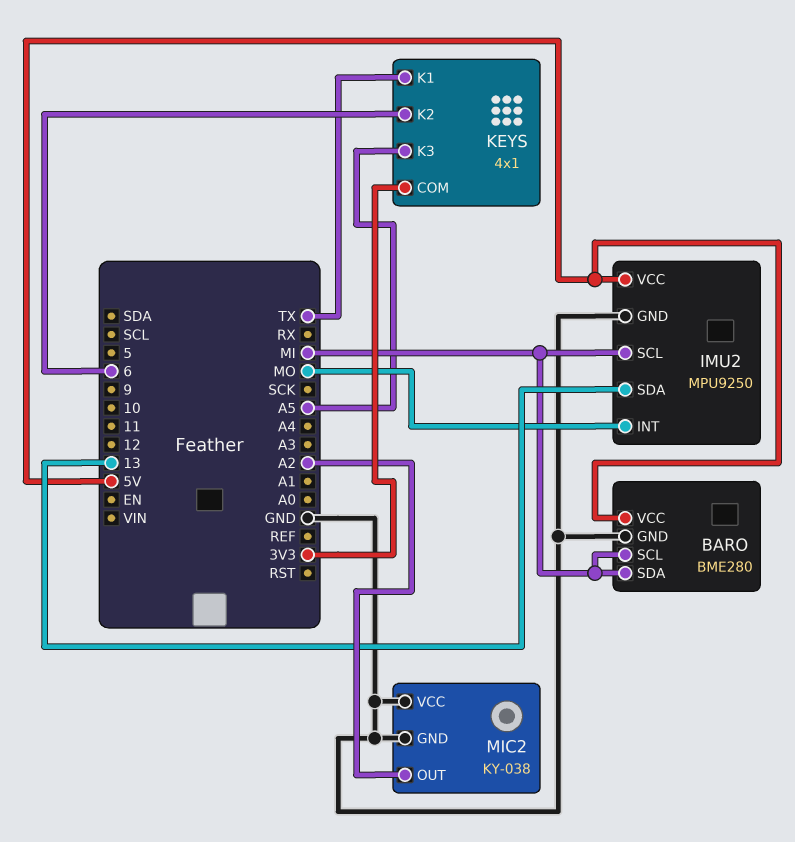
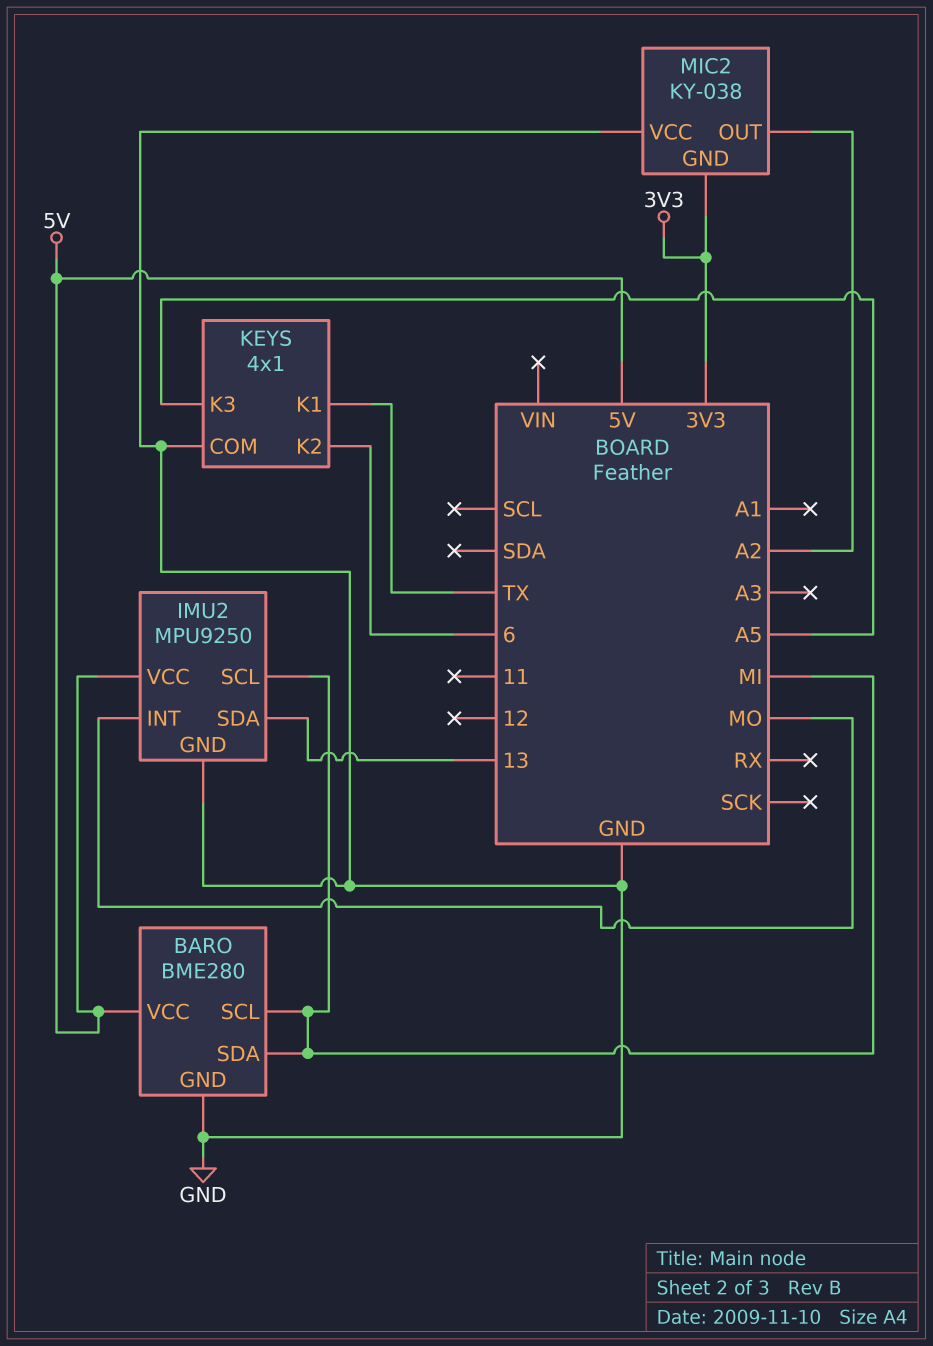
KEYS pin COM: 3V3 -> GND
MIC2 pin GND: GND -> 3V3

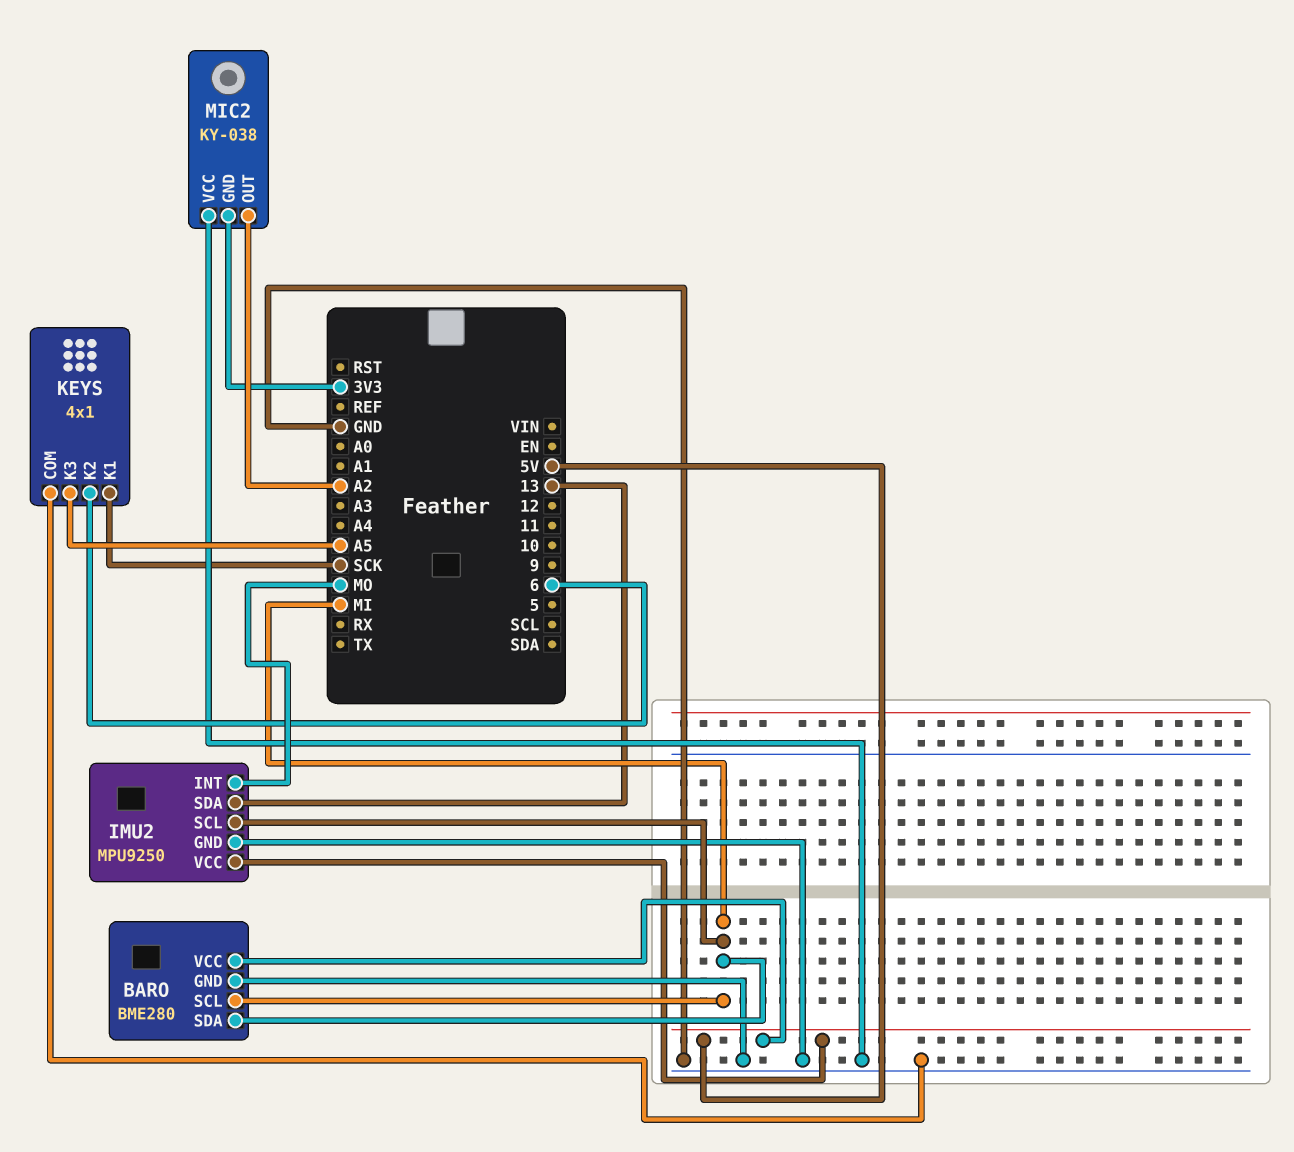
KEYS pin K1: TX -> SCK

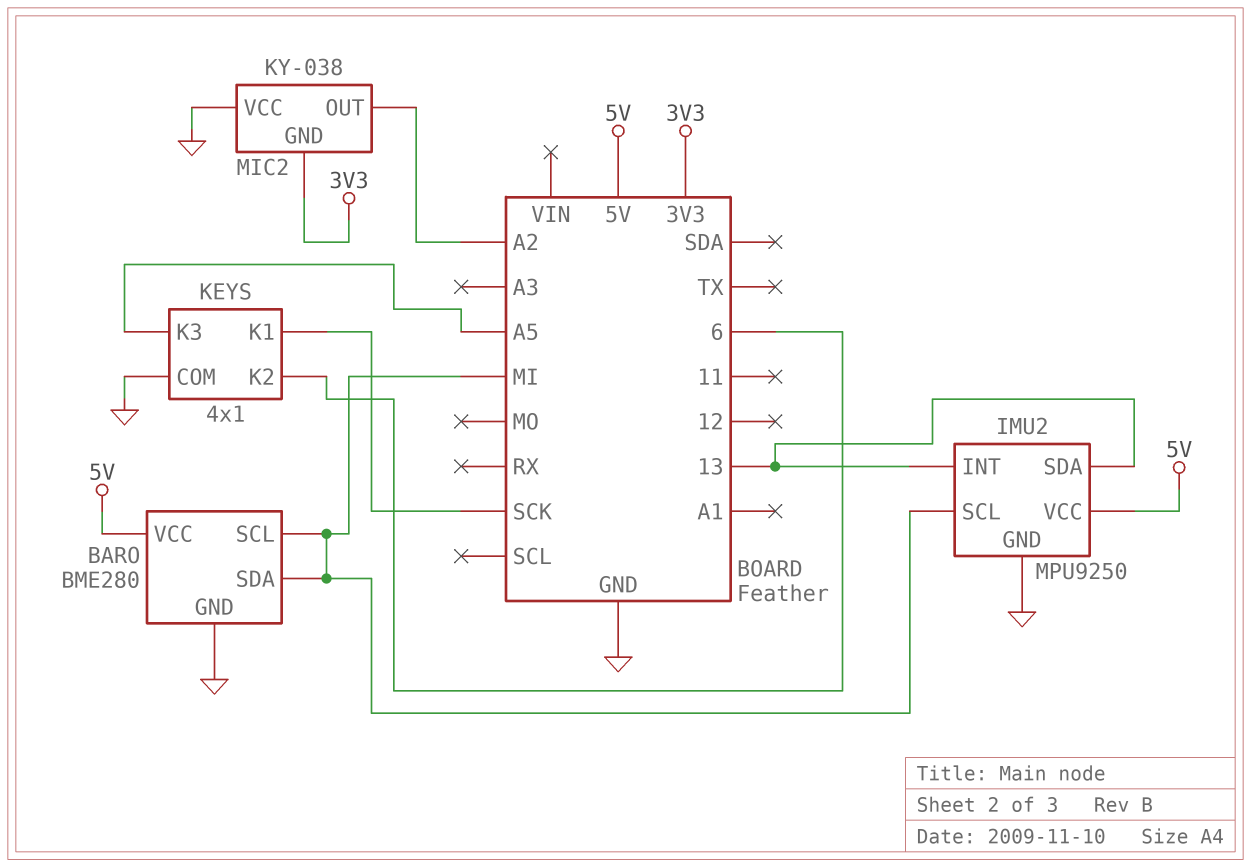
IMU2 pin INT: MO -> 13

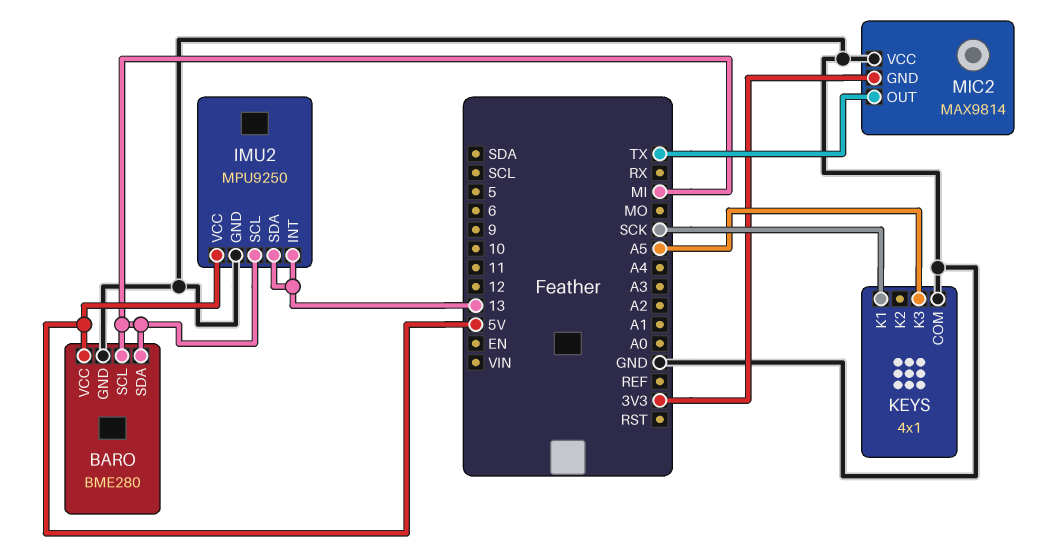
KEYS pin K2: 6 -> none
MIC2: KY-038 -> MAX9814
MIC2 pin OUT: A2 -> TX

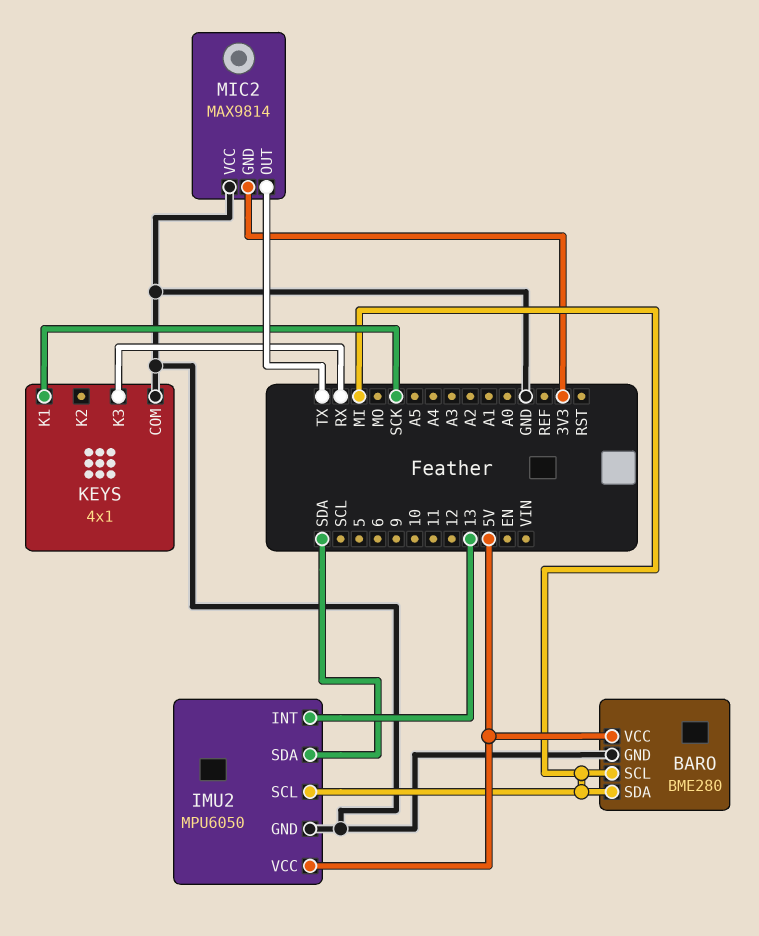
IMU2: MPU9250 -> MPU6050
IMU2 pin SDA: 13 -> SDA
KEYS pin K3: A5 -> RX

